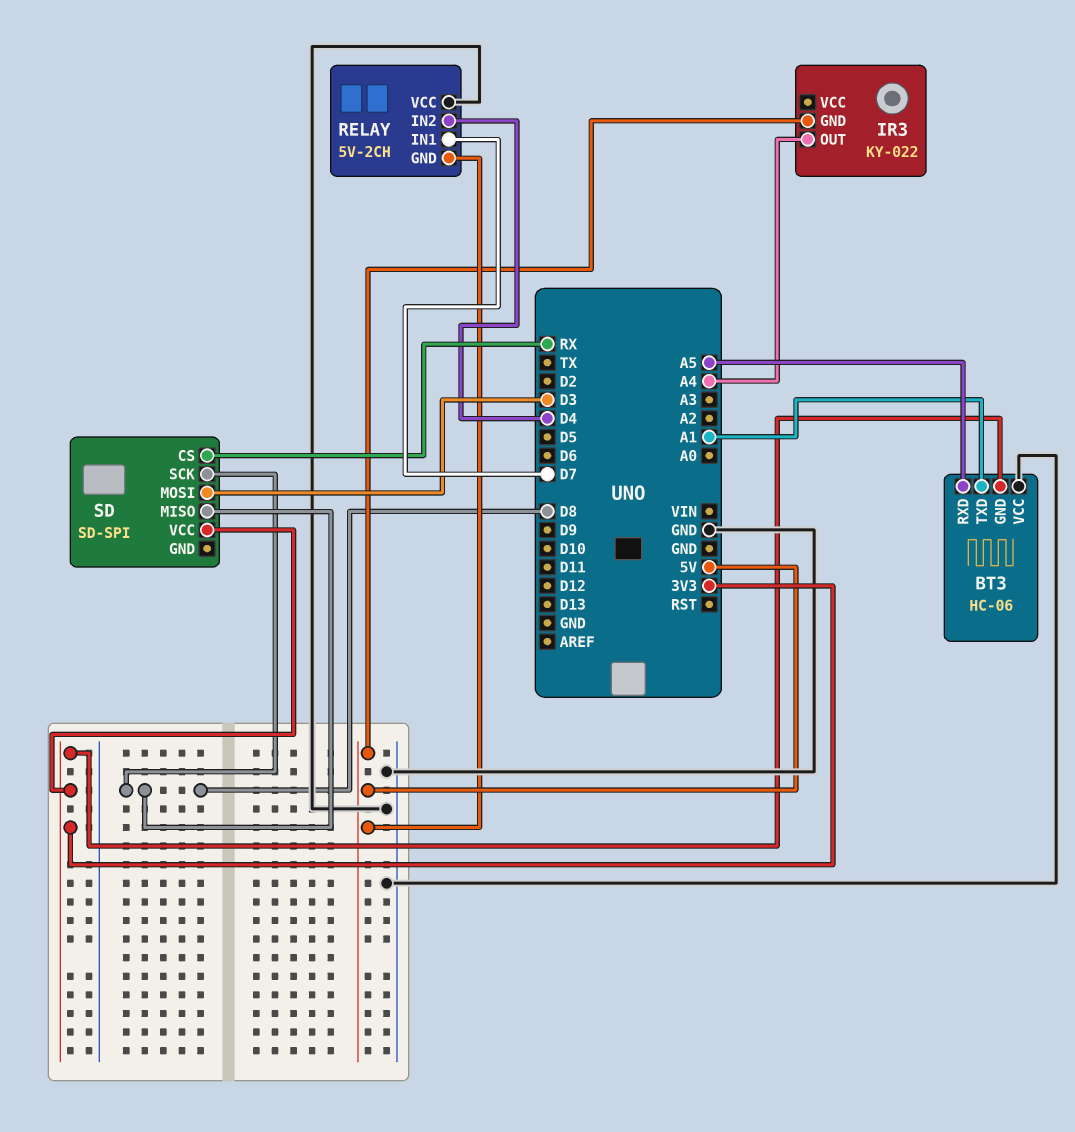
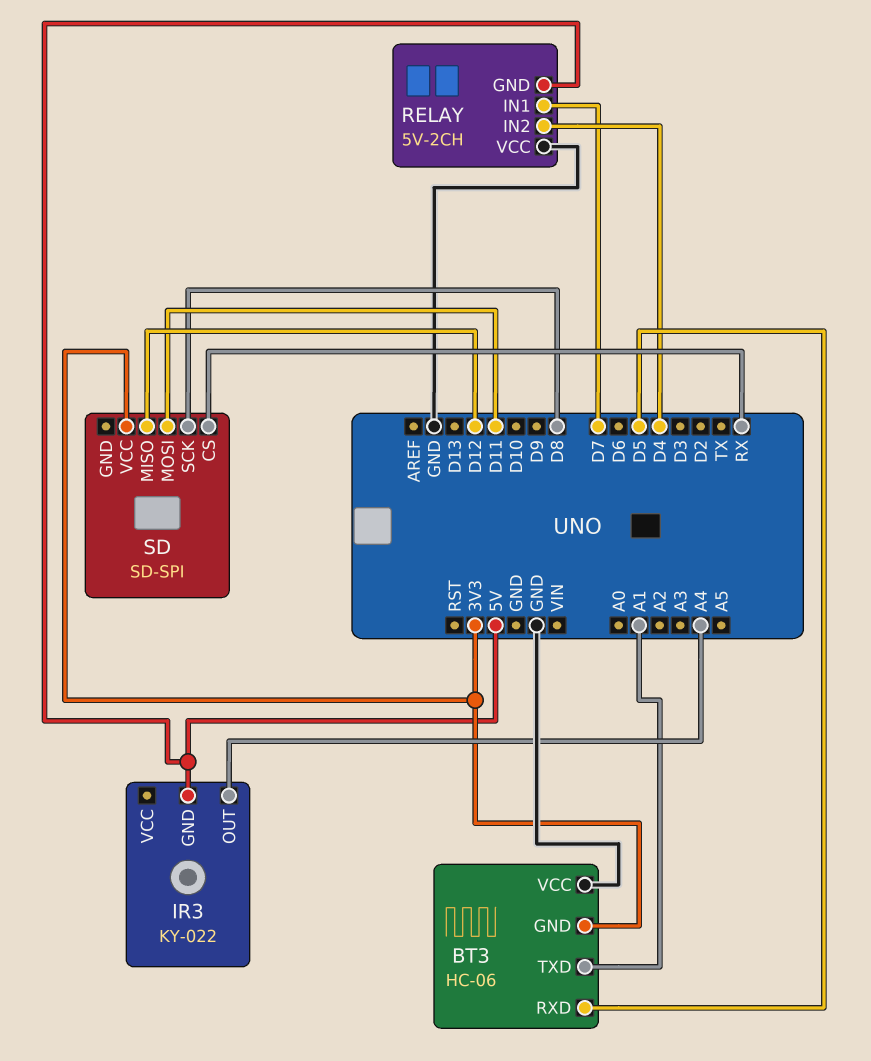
BT3 pin RXD: A5 -> D5
SD pin MISO: D8 -> D12
SD pin MOSI: D3 -> D11

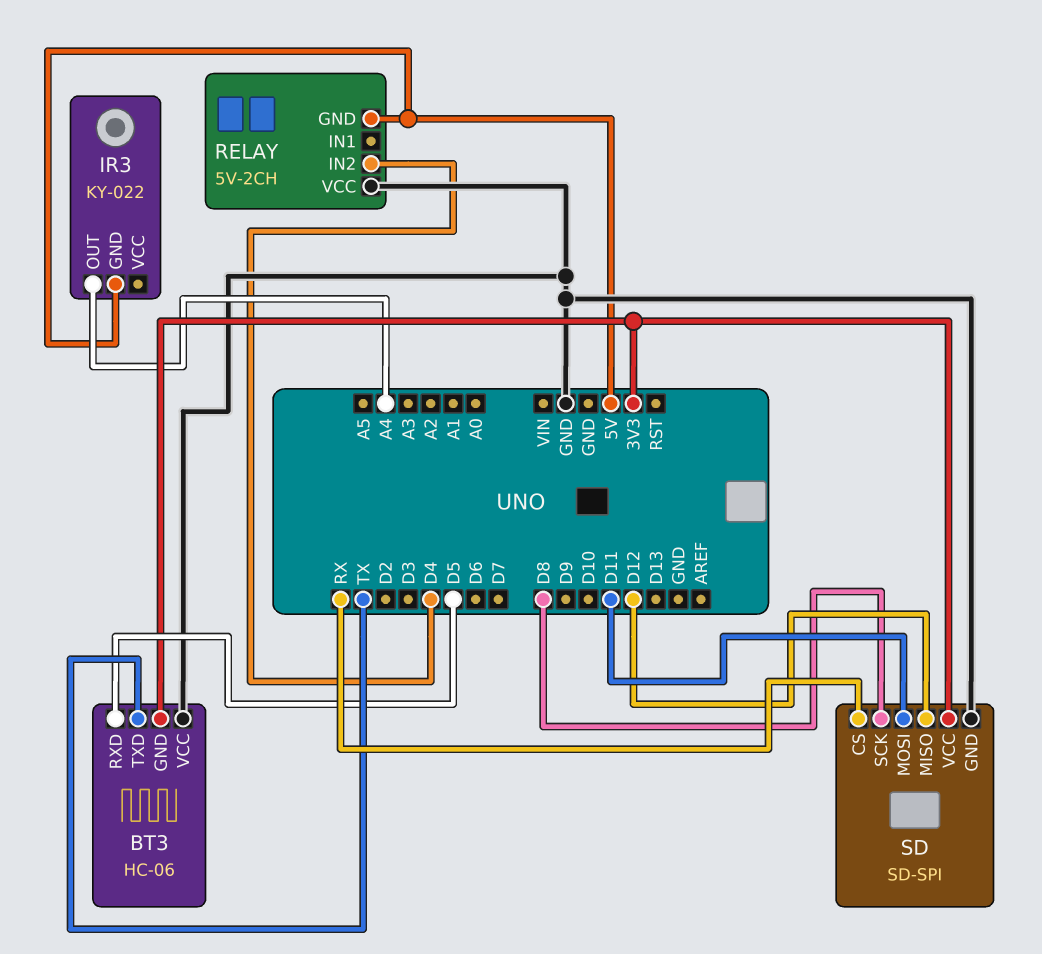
BT3 pin TXD: A1 -> TX
RELAY pin IN1: D7 -> none
SD pin GND: none -> GND

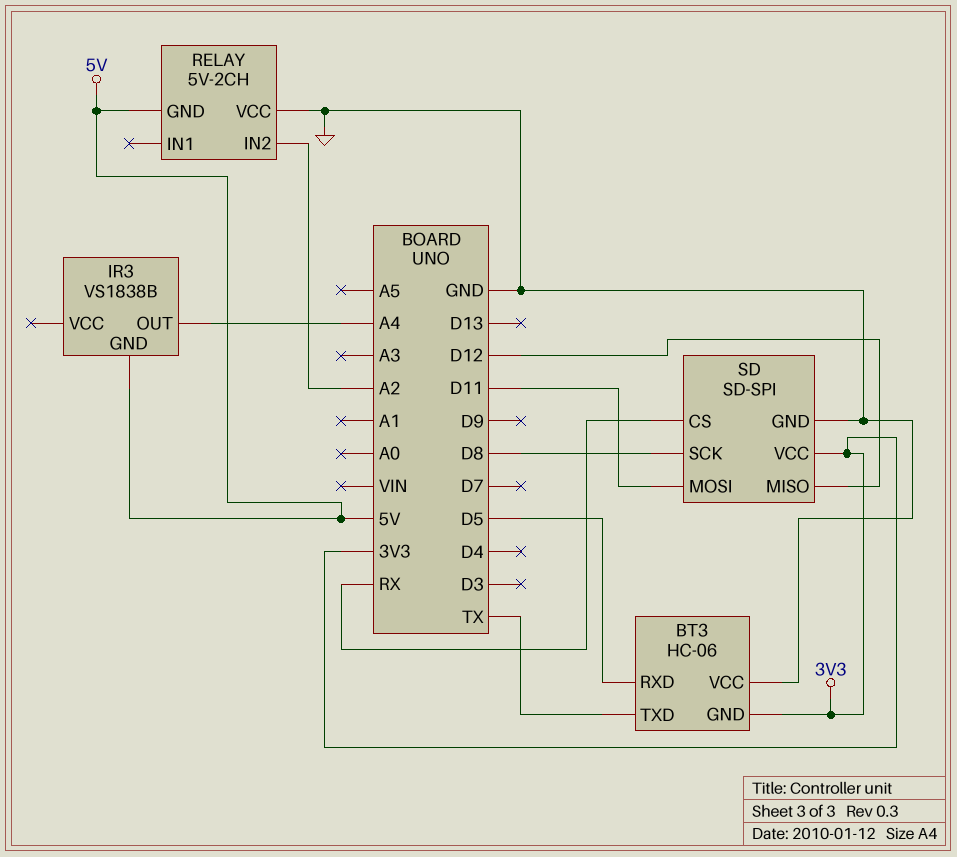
IR3: KY-022 -> VS1838B
RELAY pin IN2: D4 -> A2

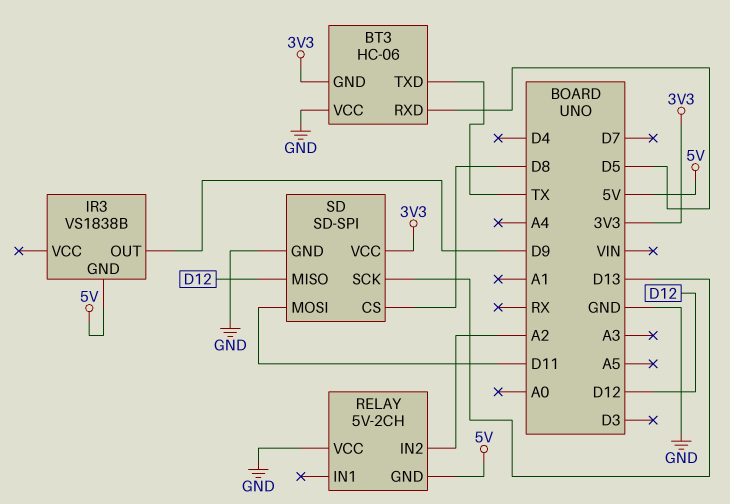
IR3 pin OUT: A4 -> D9
SD pin CS: RX -> D8
SD pin SCK: D8 -> D13

